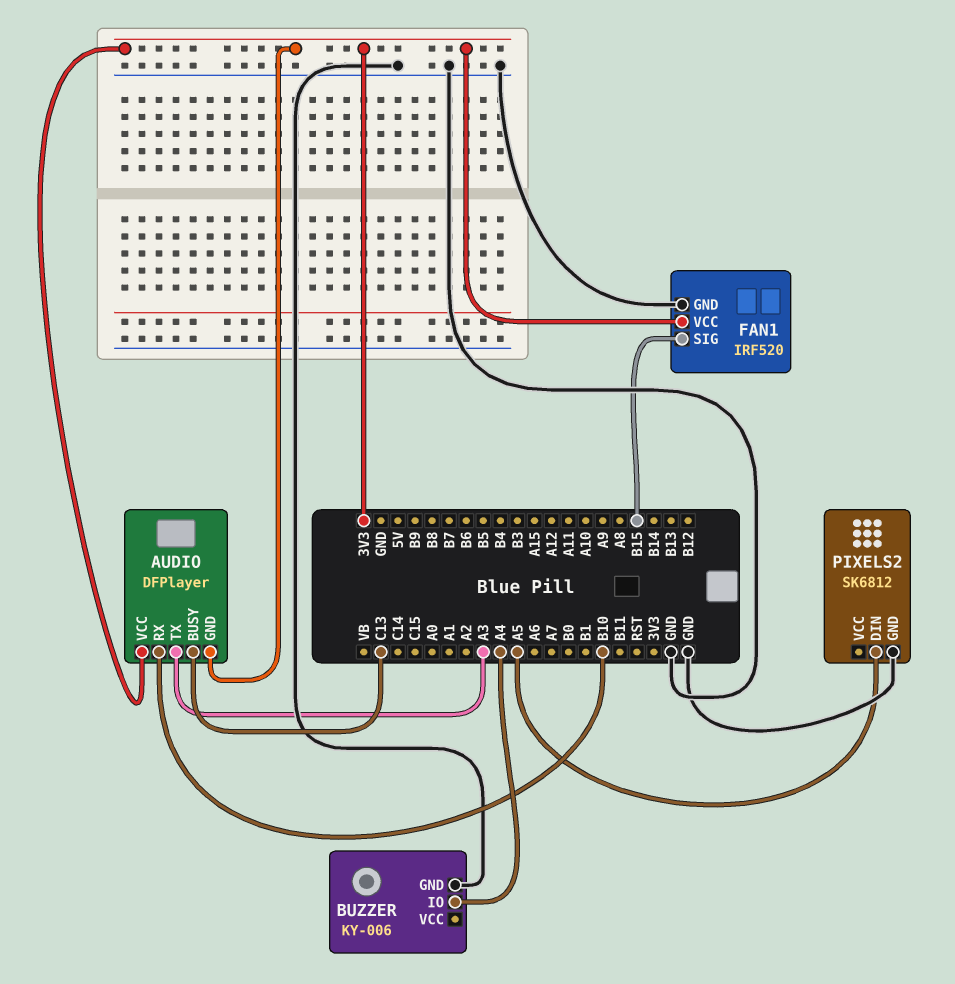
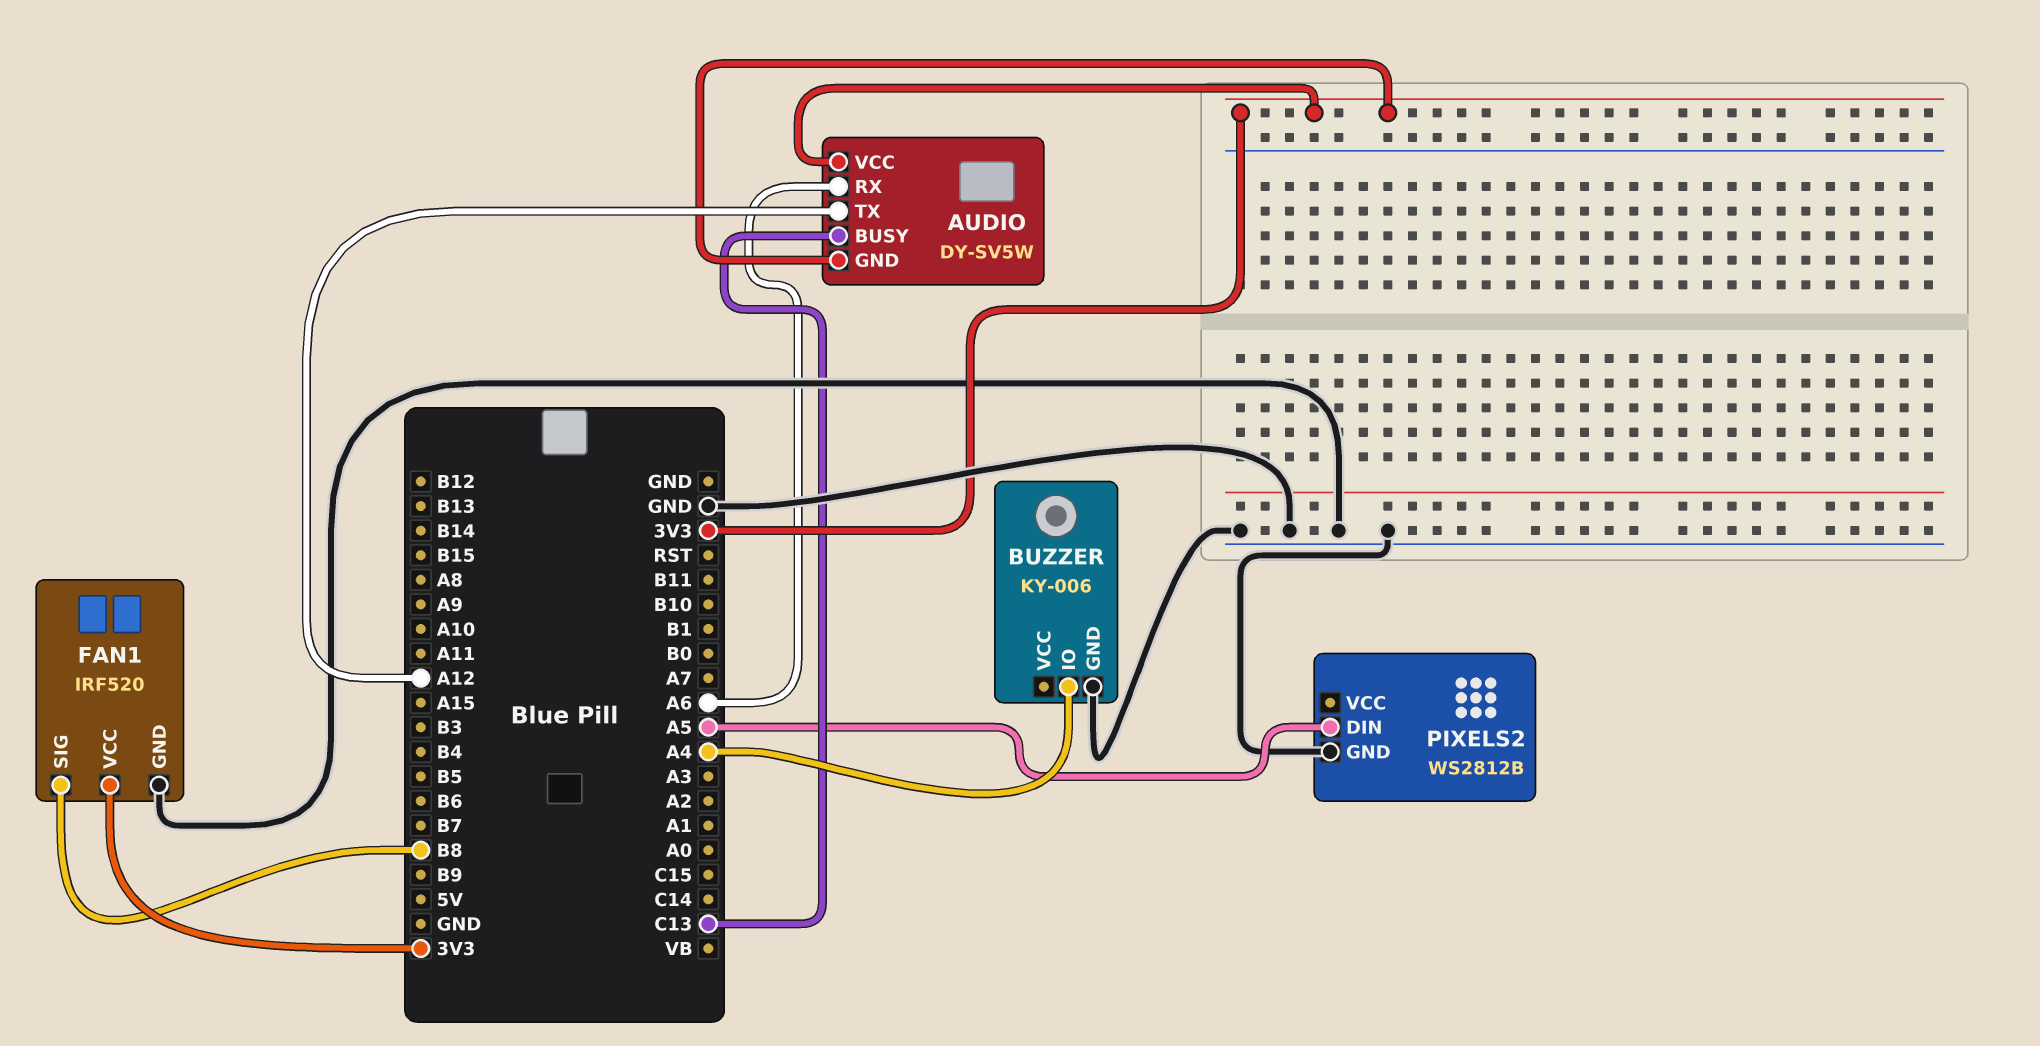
AUDIO: DFPlayer -> DY-SV5W
AUDIO pin RX: B10 -> A6
AUDIO pin TX: A3 -> A12
FAN1 pin SIG: B15 -> B8
PIXELS2: SK6812 -> WS2812B

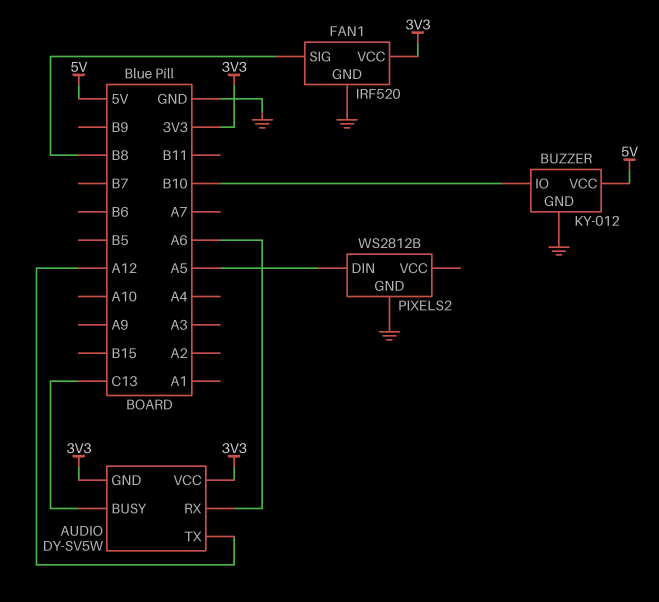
BUZZER: KY-006 -> KY-012
BUZZER pin IO: A4 -> B10
BUZZER pin VCC: none -> 5V

